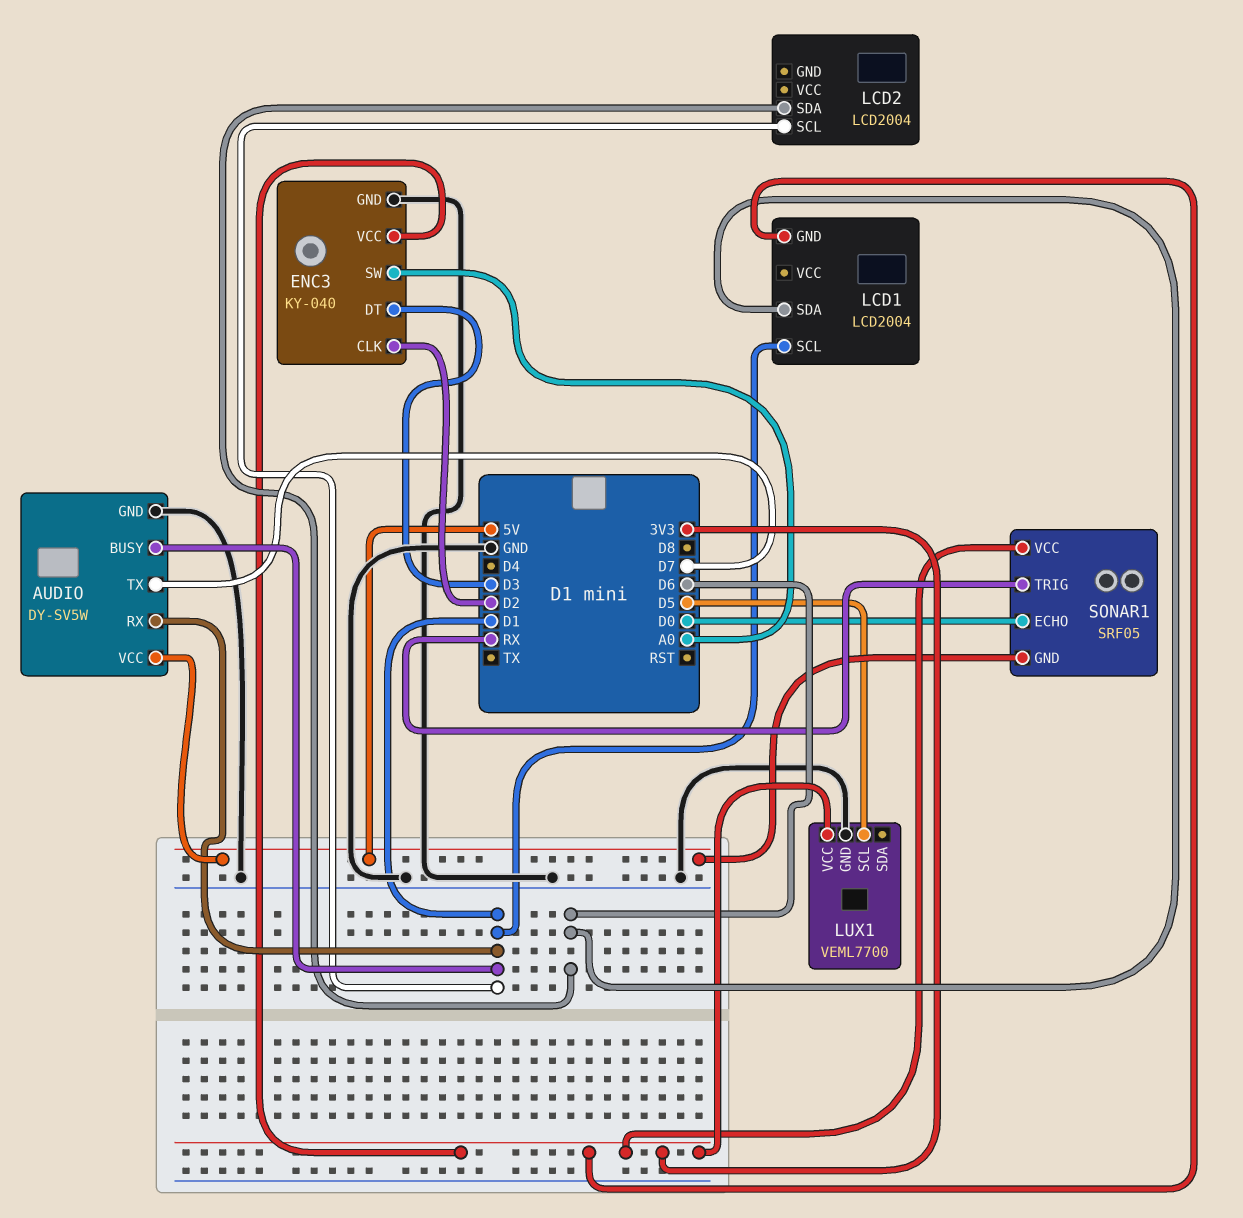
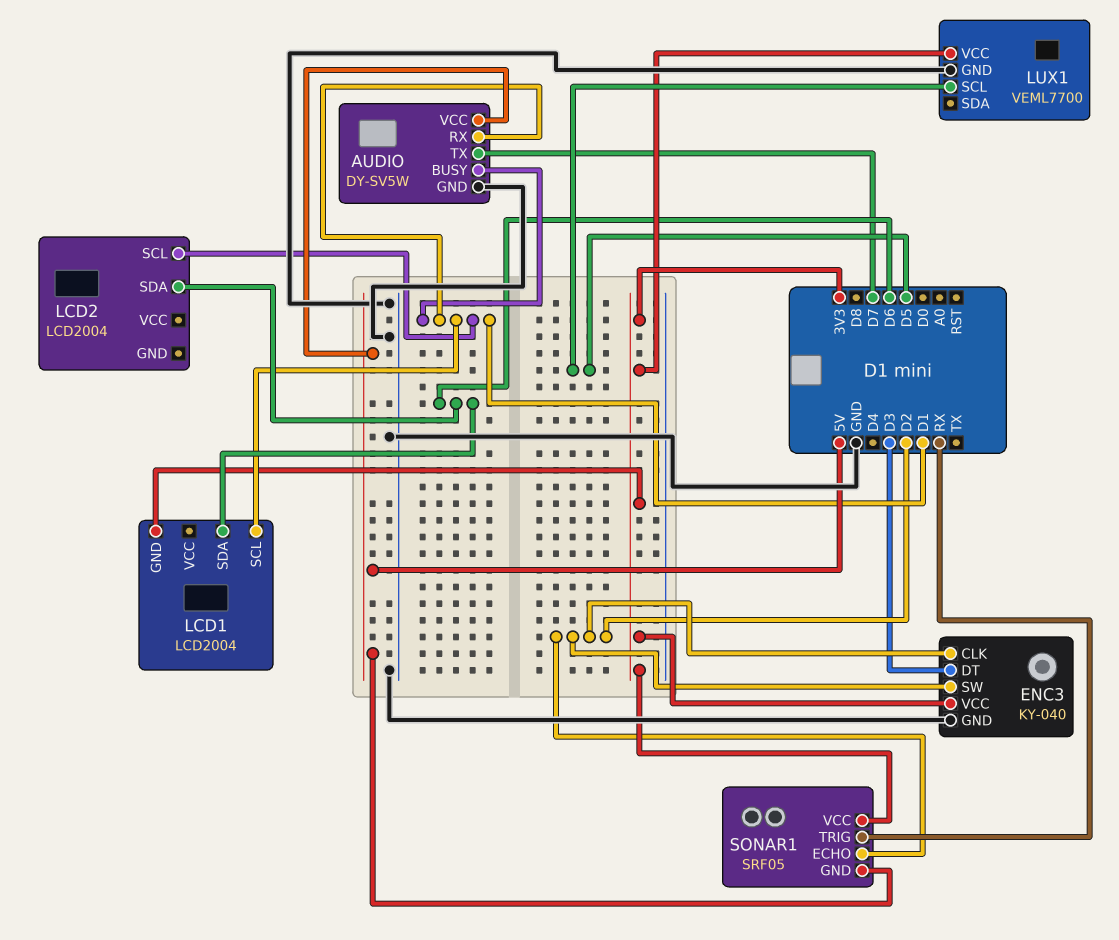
ENC3 pin SW: A0 -> D2
SONAR1 pin ECHO: D0 -> D2

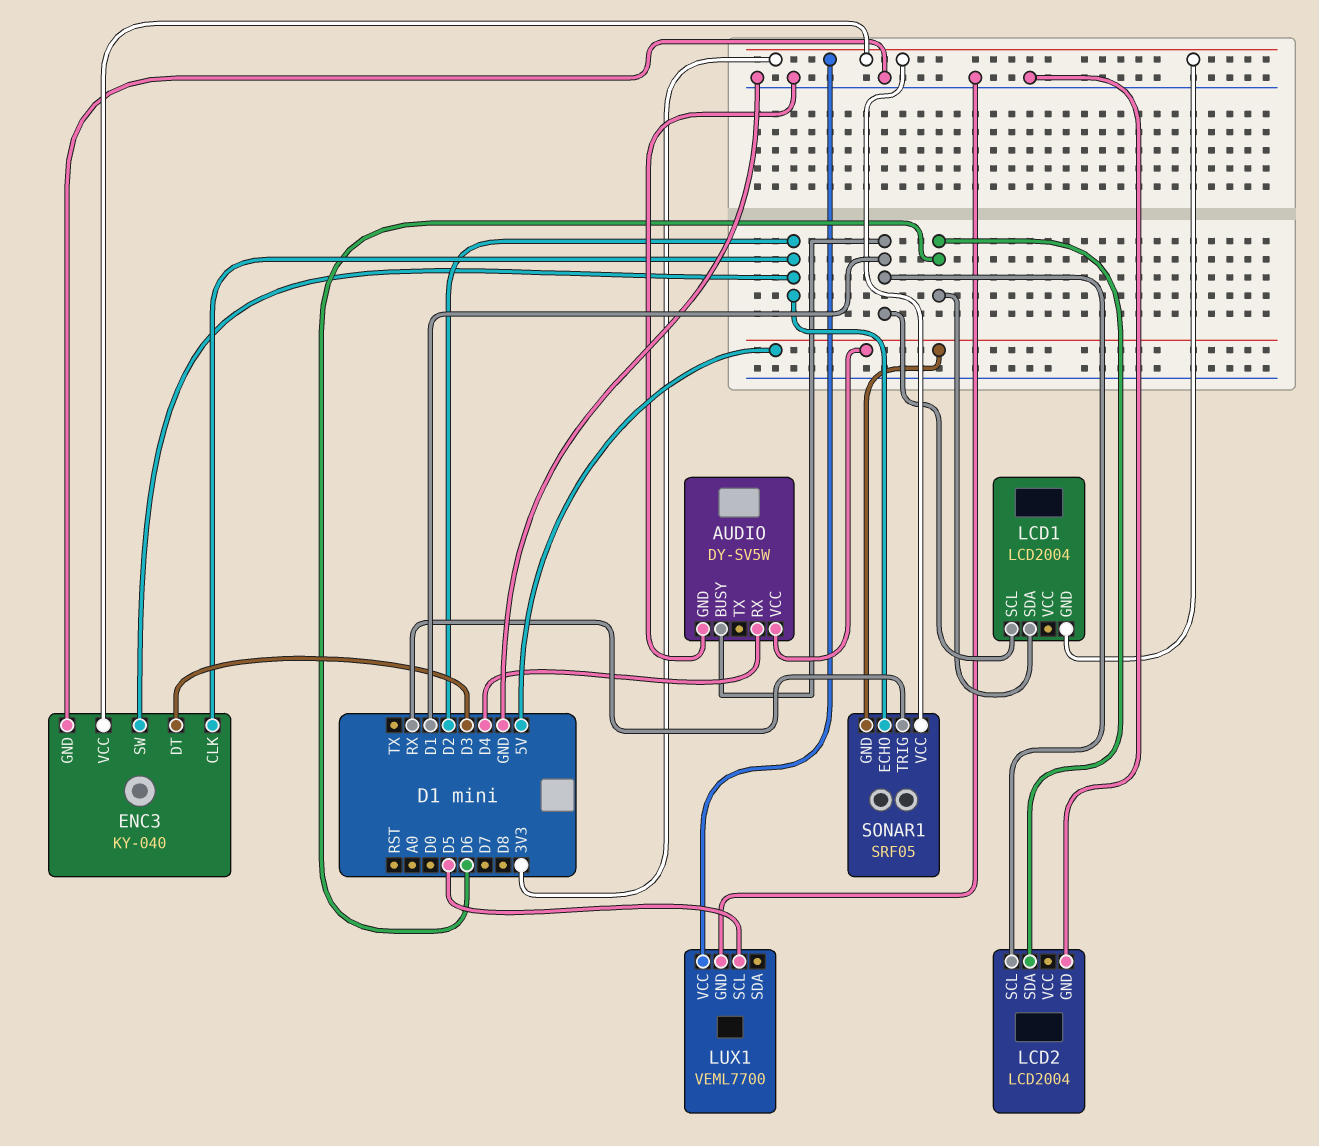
AUDIO pin RX: D1 -> D4
AUDIO pin TX: D7 -> none
LCD2 pin GND: none -> GND

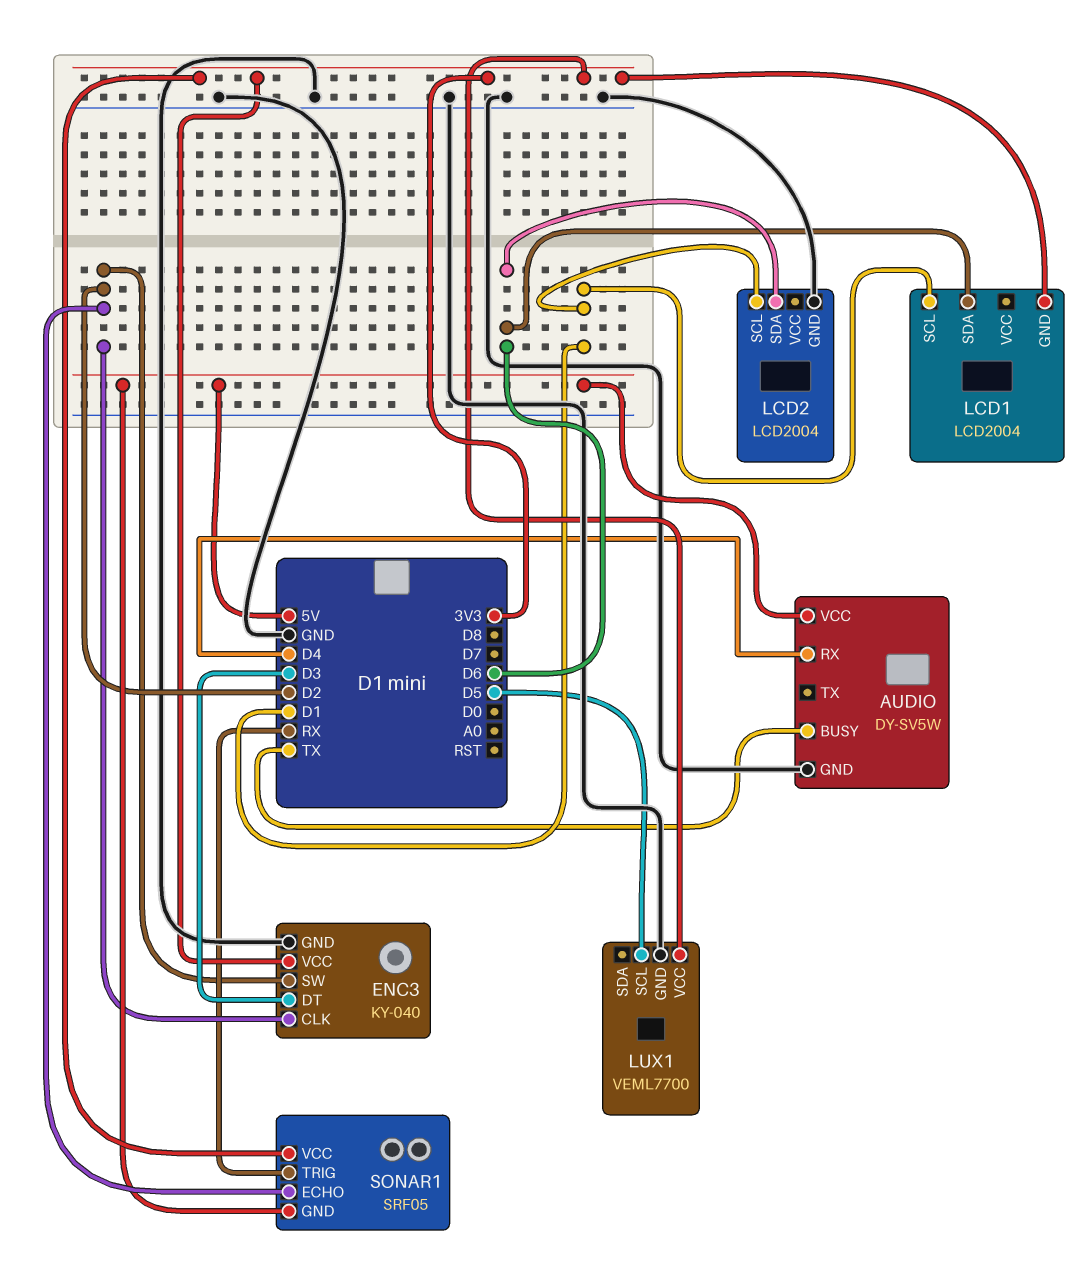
AUDIO pin BUSY: D1 -> TX

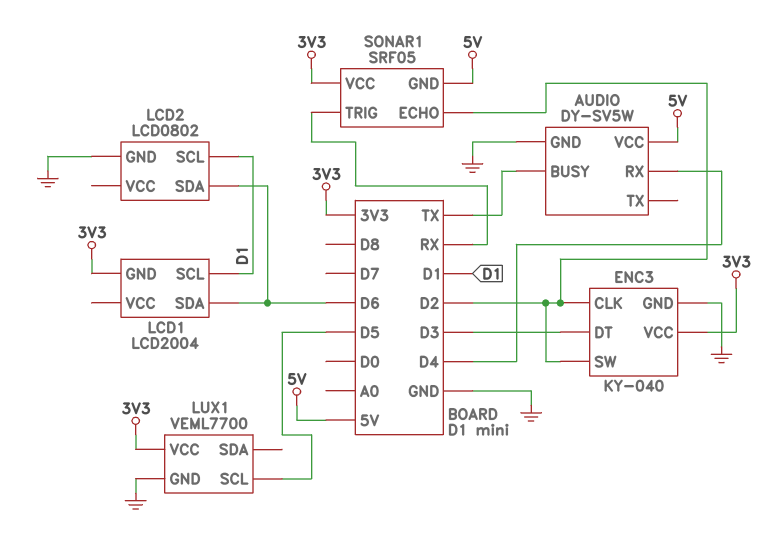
LCD2: LCD2004 -> LCD0802

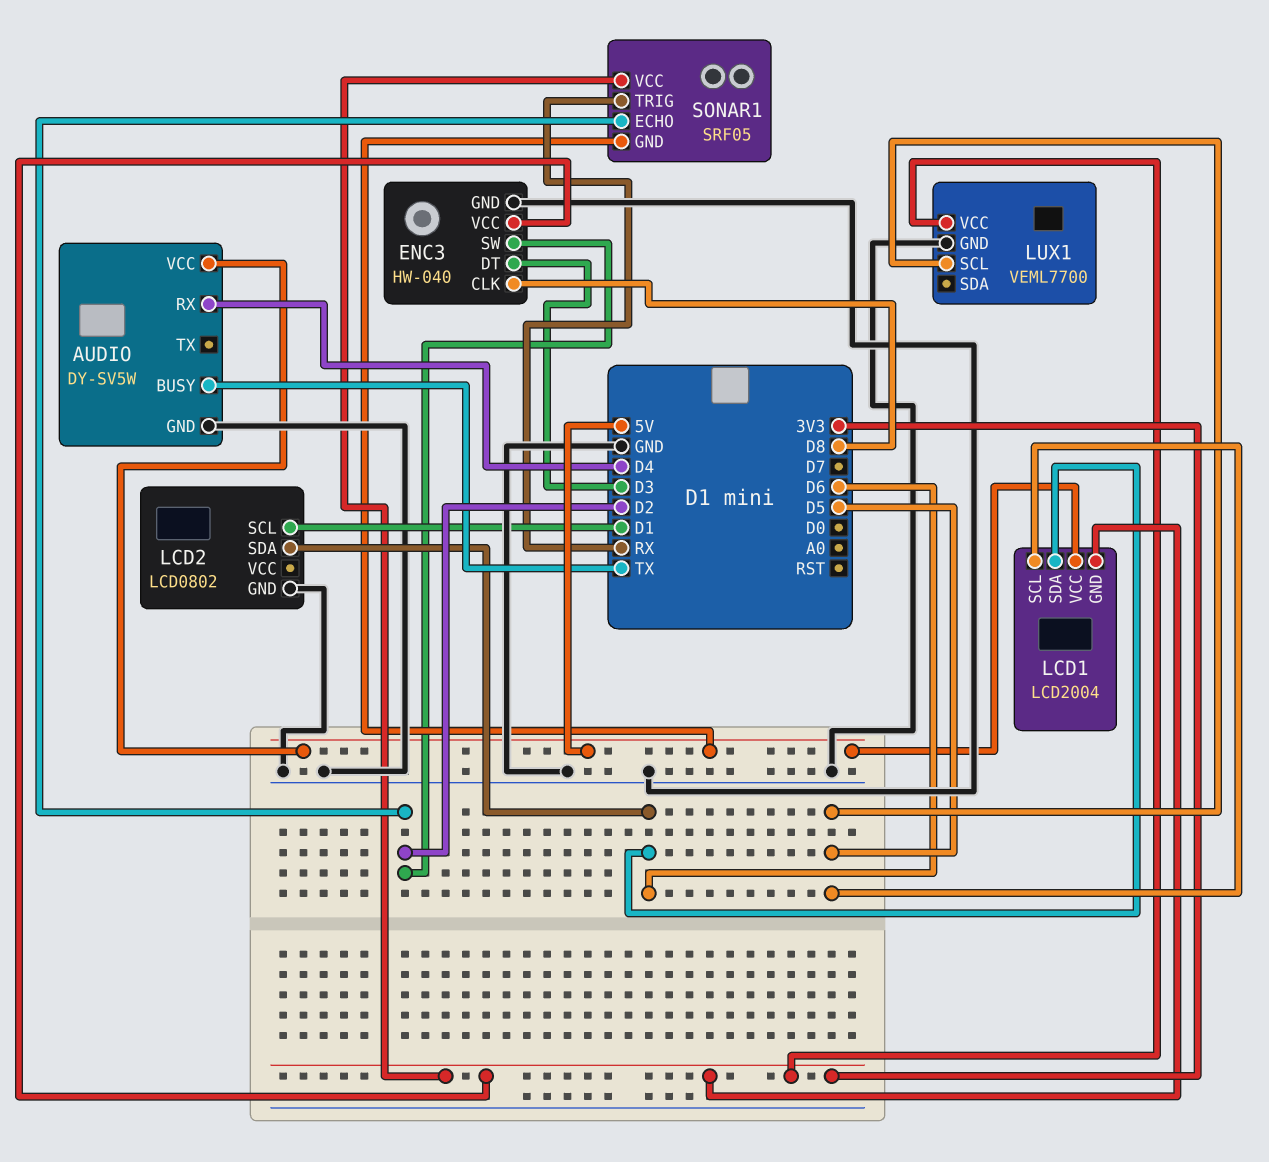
ENC3: KY-040 -> HW-040
ENC3 pin CLK: D2 -> D8
LCD1 pin SCL: D1 -> D5
LCD1 pin VCC: none -> 5V

